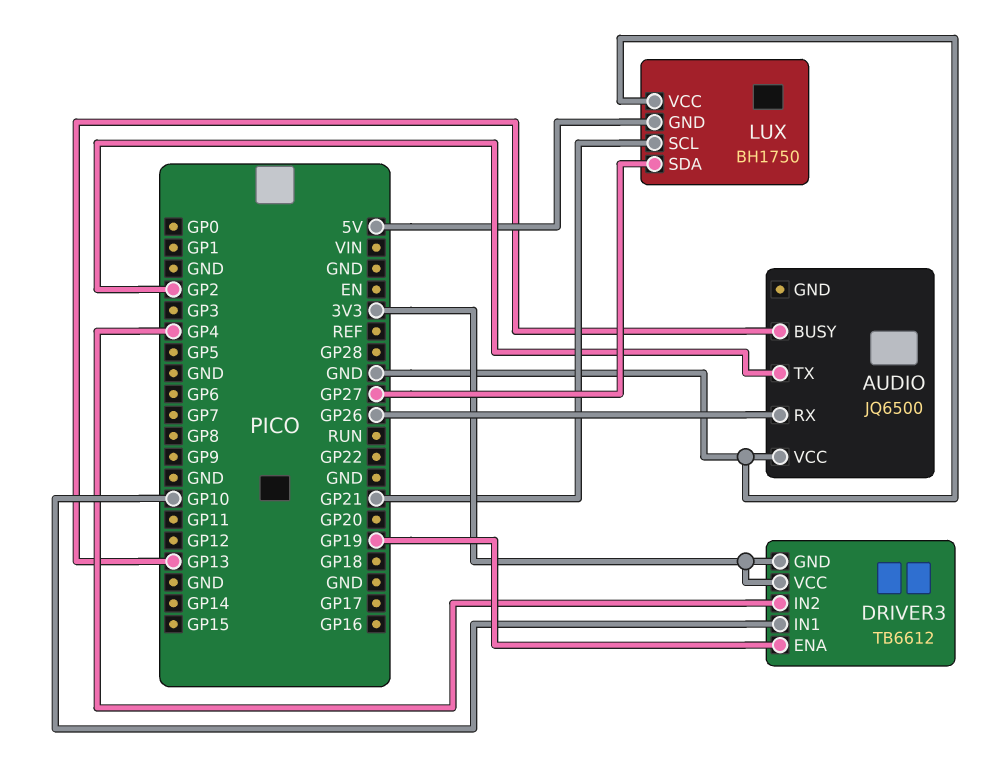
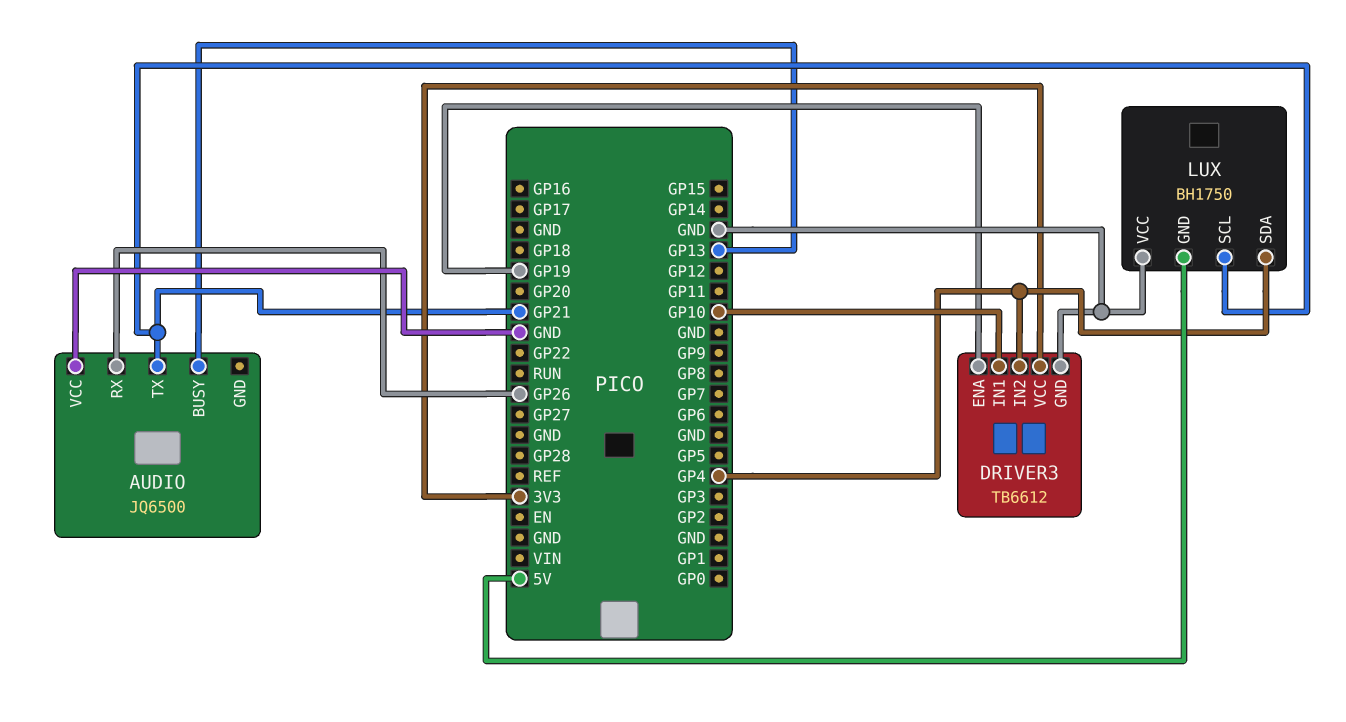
AUDIO pin TX: GP2 -> GP21
DRIVER3 pin GND: 3V3 -> GND
LUX pin SDA: GP27 -> GP4

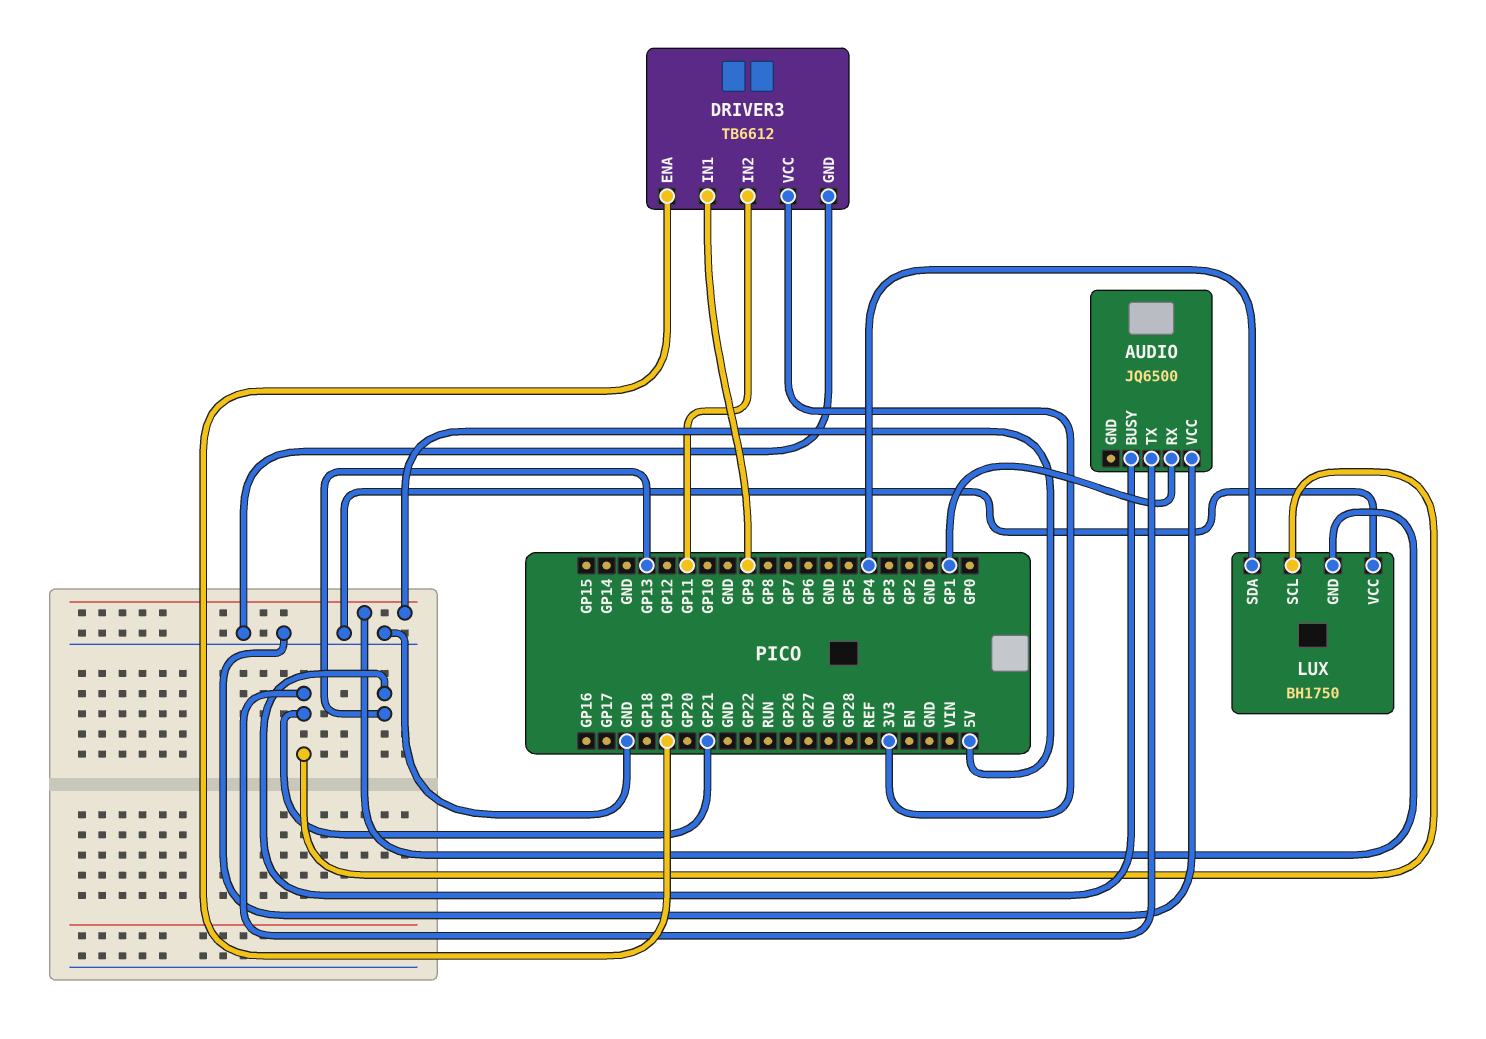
AUDIO pin RX: GP26 -> GP1
DRIVER3 pin IN1: GP10 -> GP9
DRIVER3 pin IN2: GP4 -> GP11

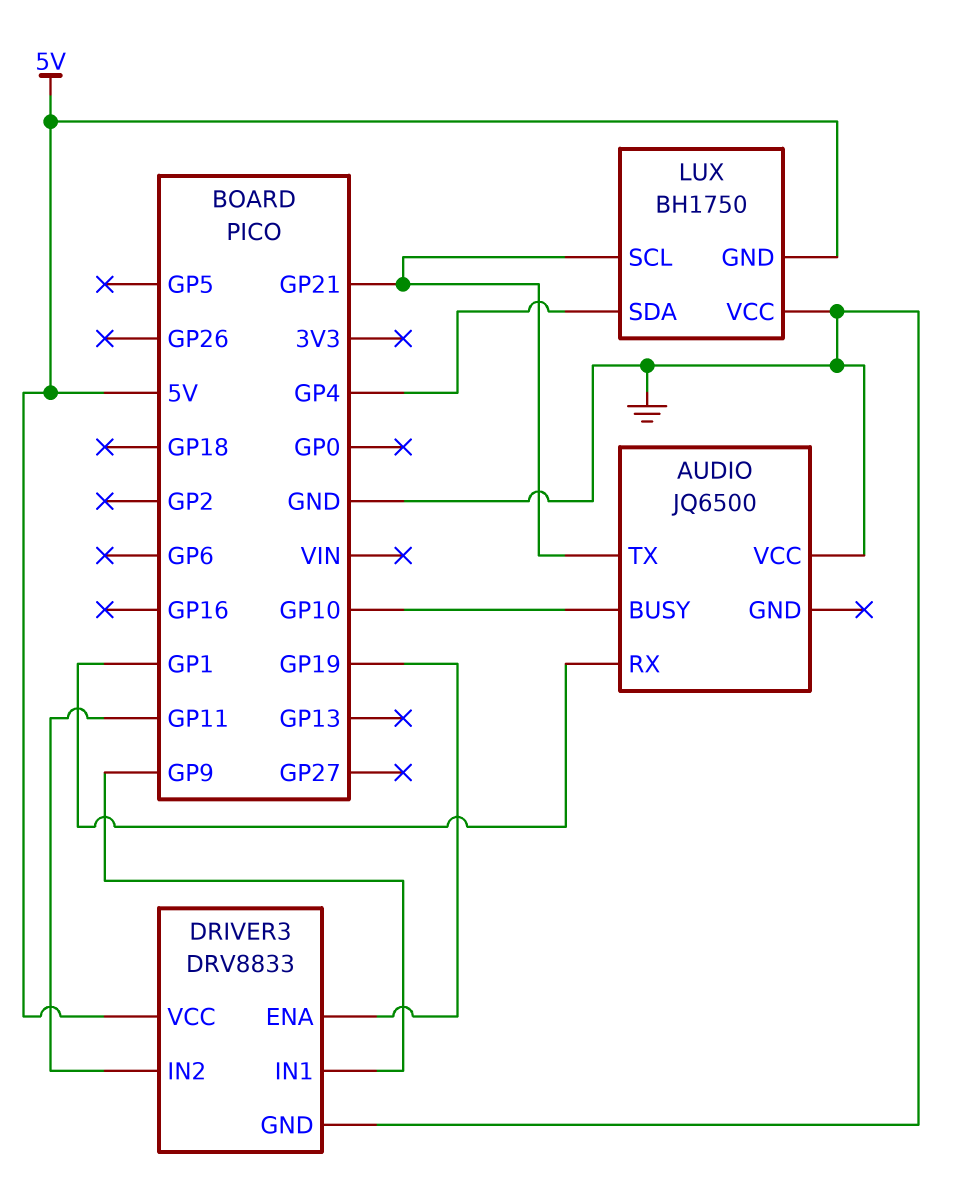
AUDIO pin BUSY: GP13 -> GP10
DRIVER3: TB6612 -> DRV8833
DRIVER3 pin VCC: 3V3 -> 5V

